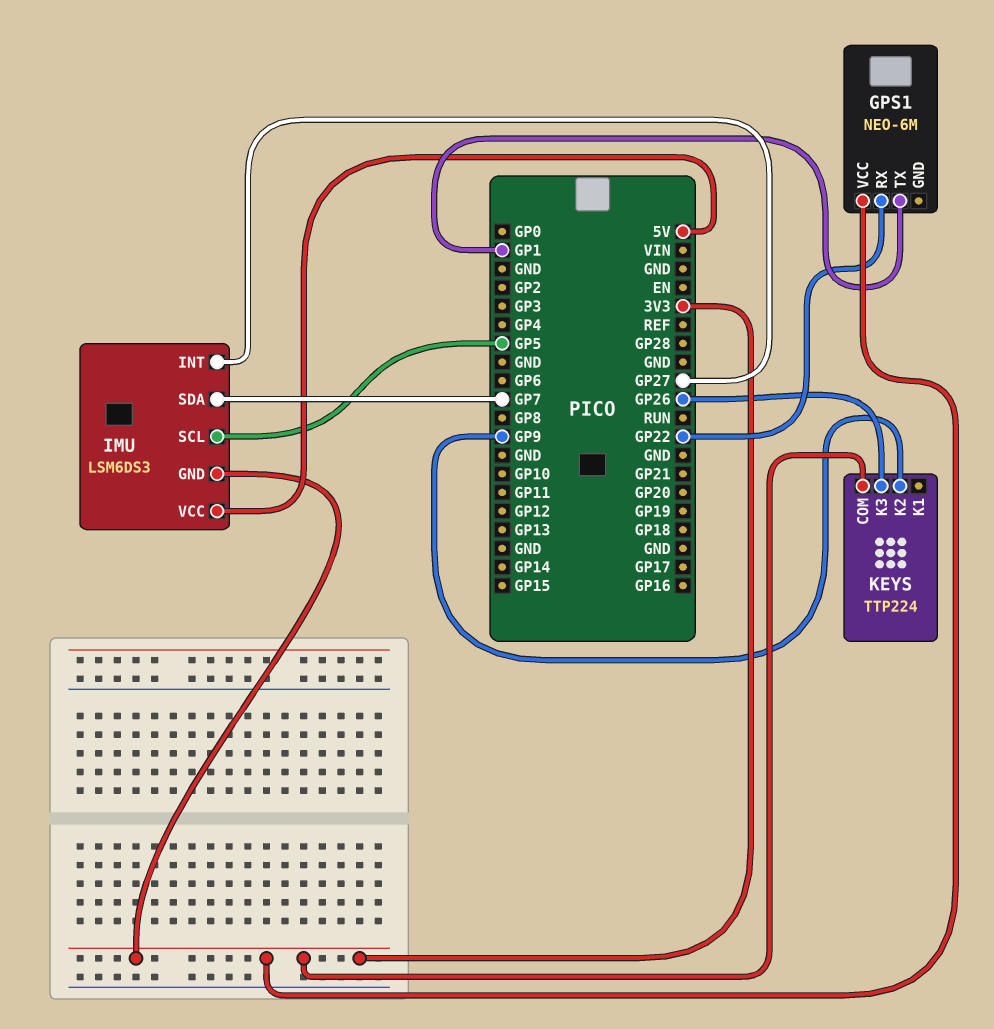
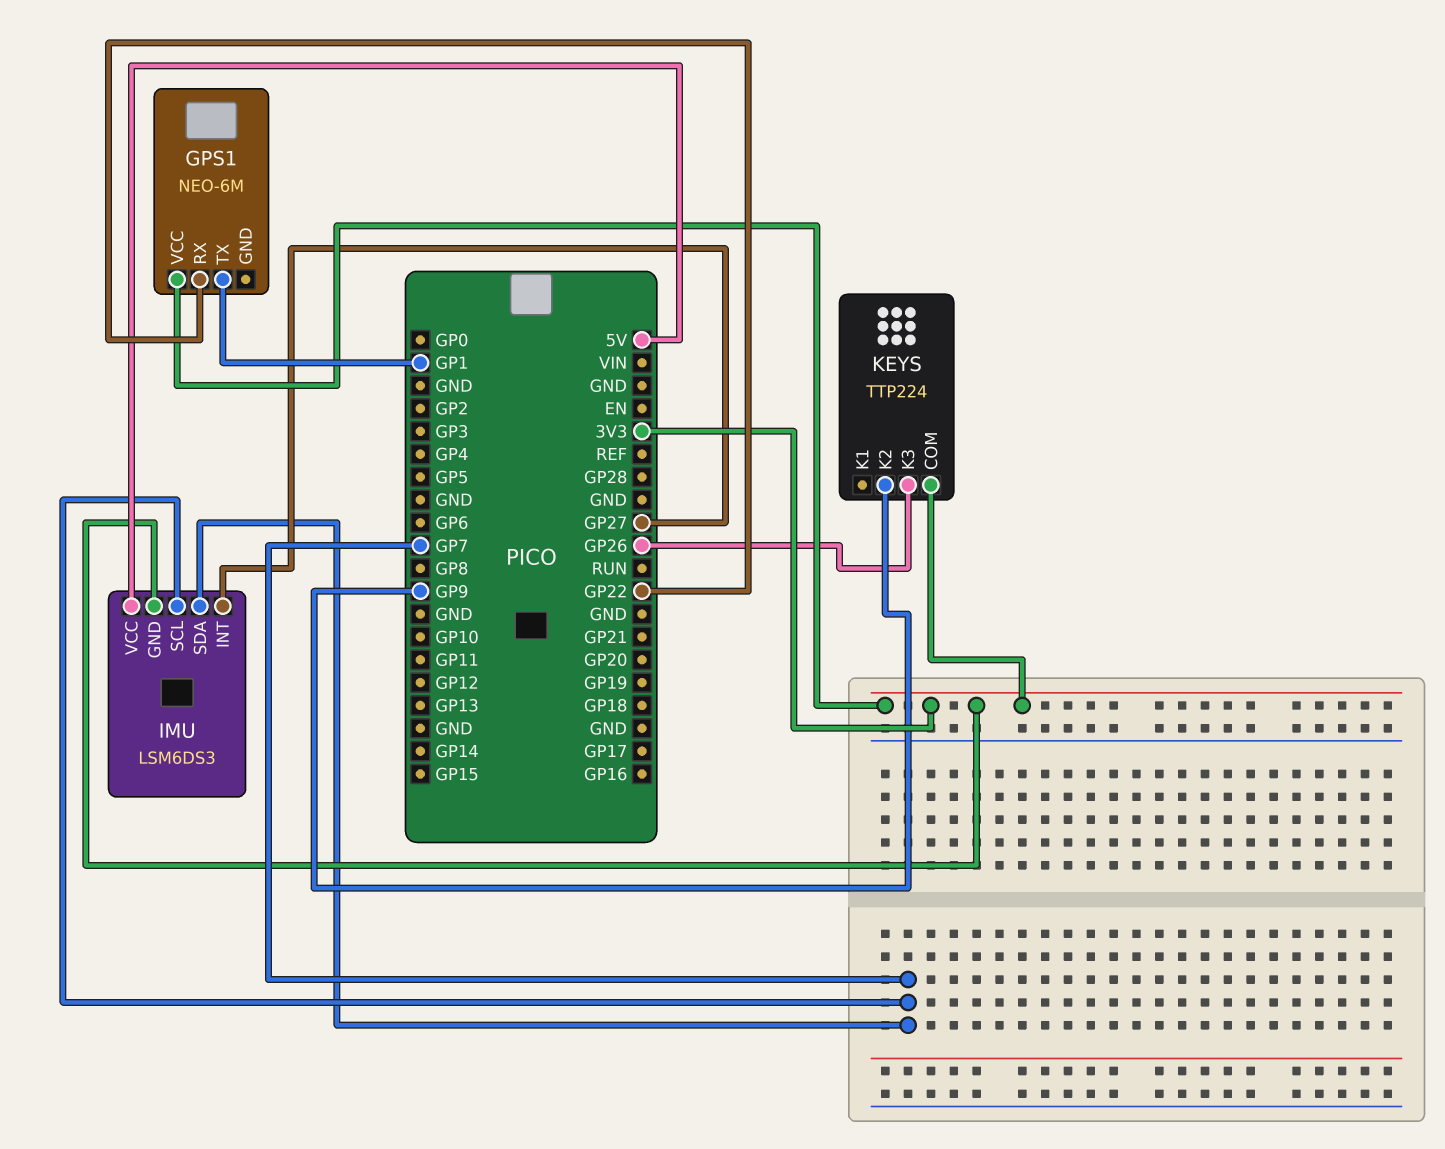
IMU pin SCL: GP5 -> GP7

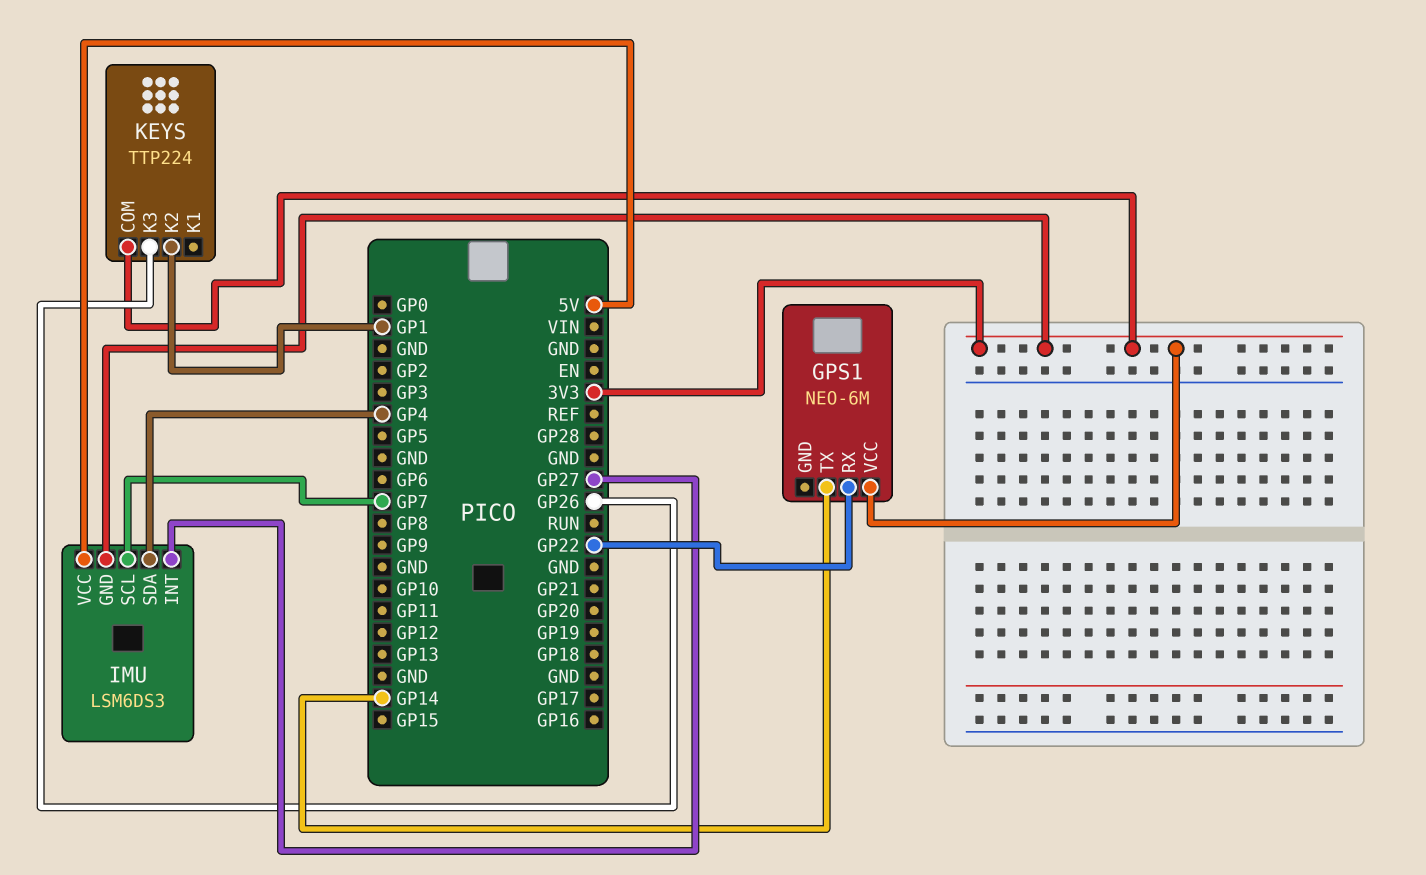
GPS1 pin TX: GP1 -> GP14
IMU pin SDA: GP7 -> GP4
KEYS pin K2: GP9 -> GP1

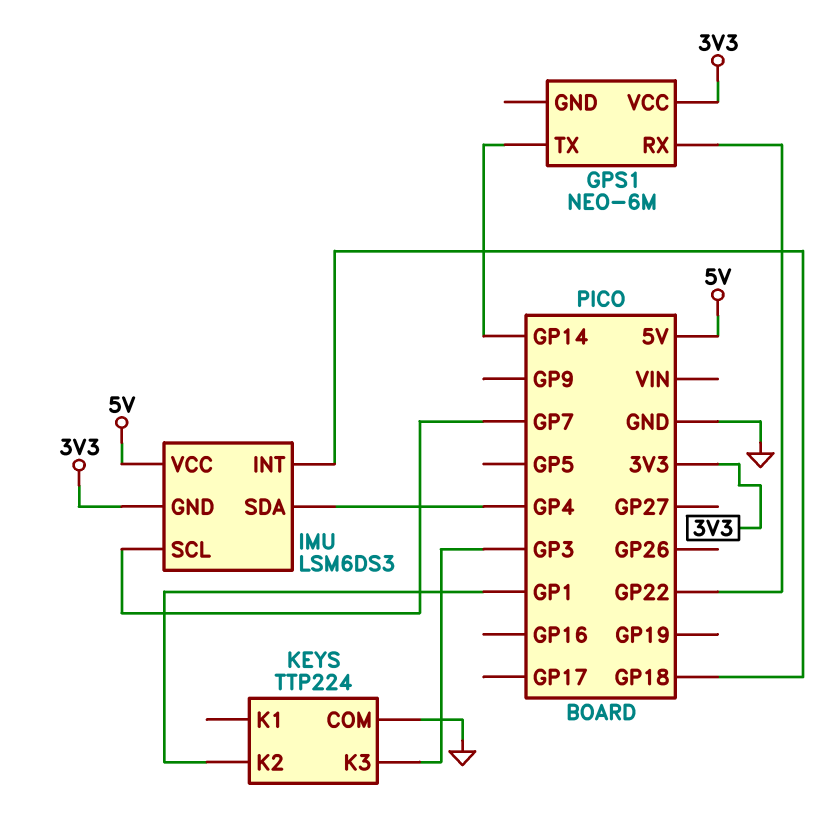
IMU pin INT: GP27 -> GP18
KEYS pin COM: 3V3 -> GND
KEYS pin K3: GP26 -> GP3

